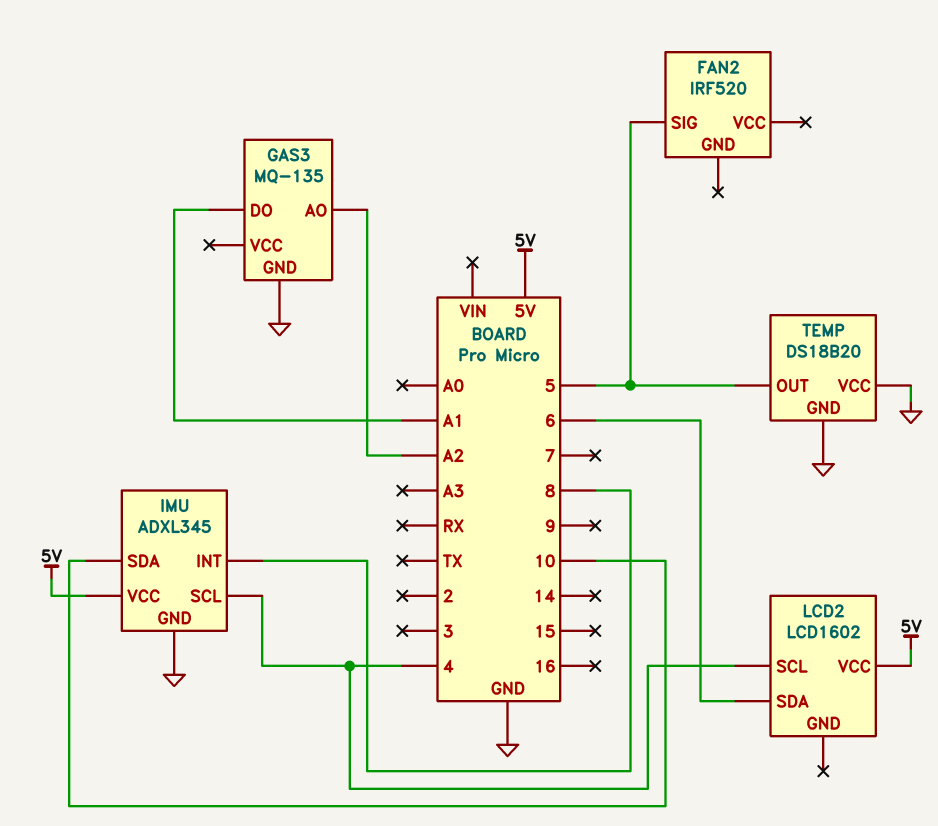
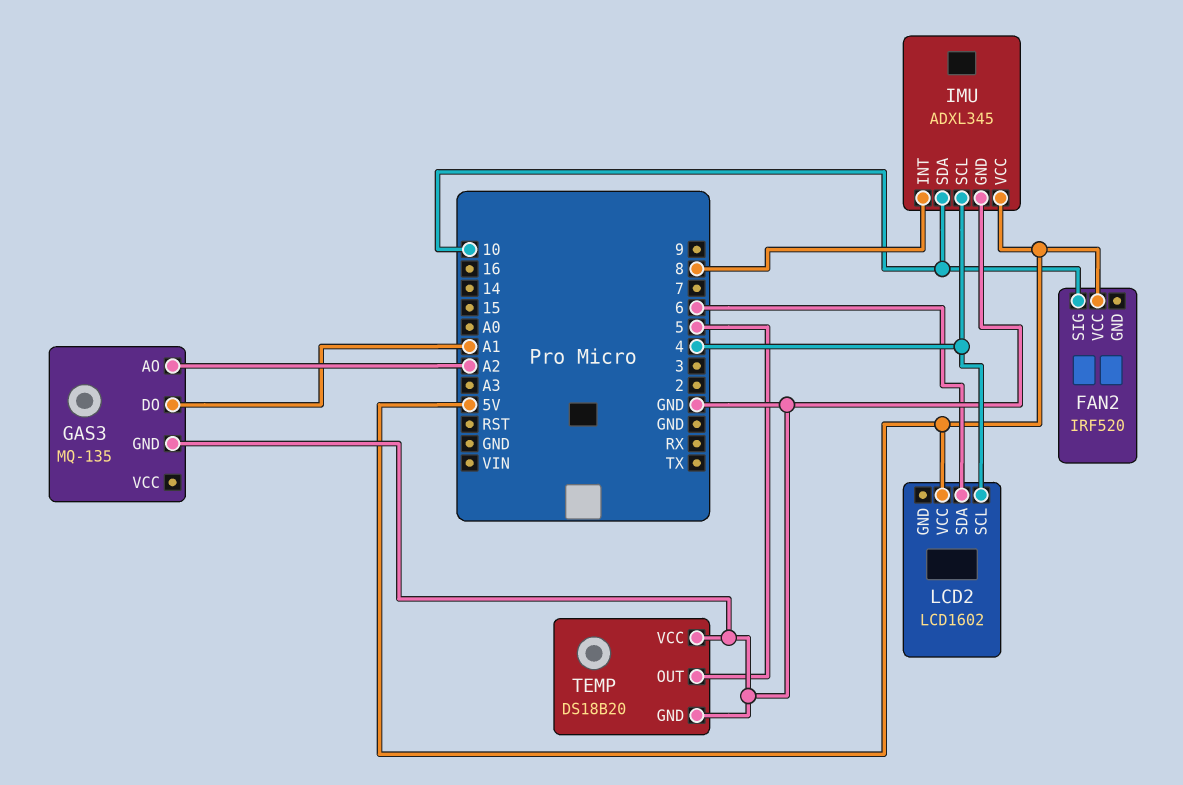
FAN2 pin SIG: 5 -> 10
FAN2 pin VCC: none -> 5V

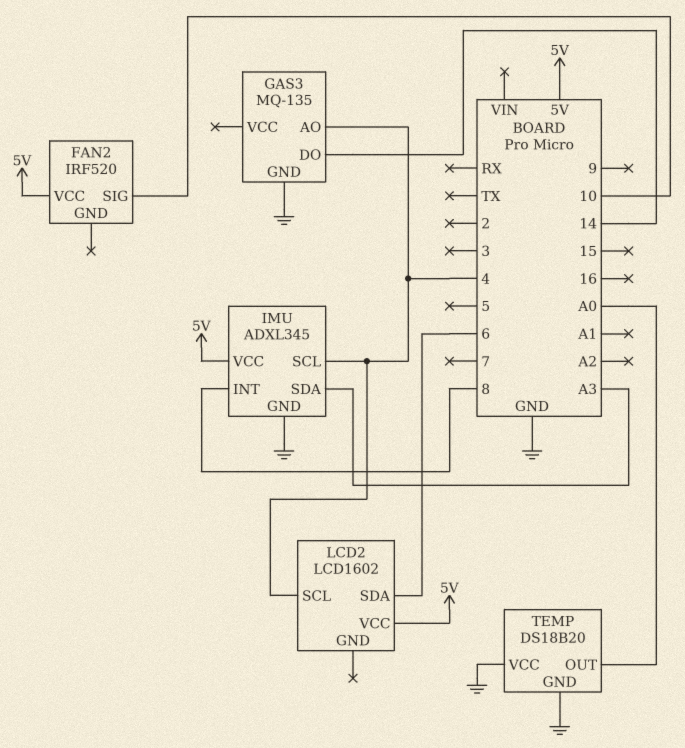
GAS3 pin AO: A2 -> 4
GAS3 pin DO: A1 -> 14
IMU pin SDA: 10 -> A3
TEMP pin OUT: 5 -> A0

